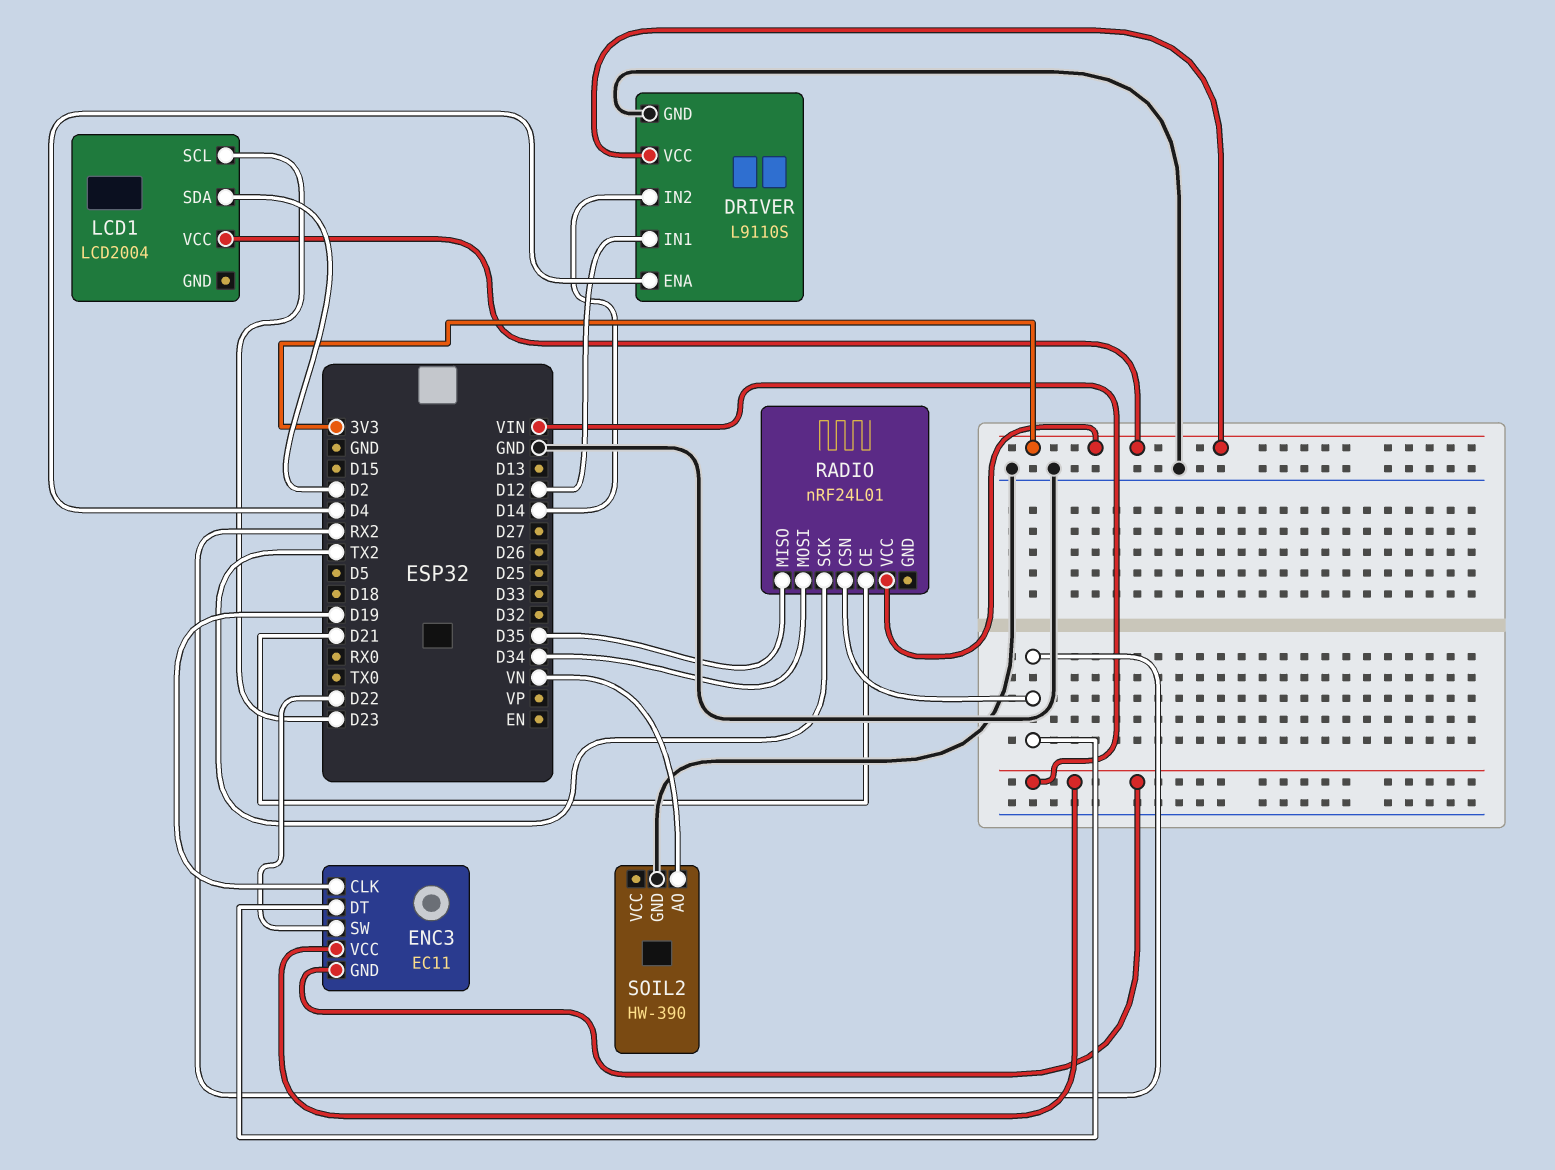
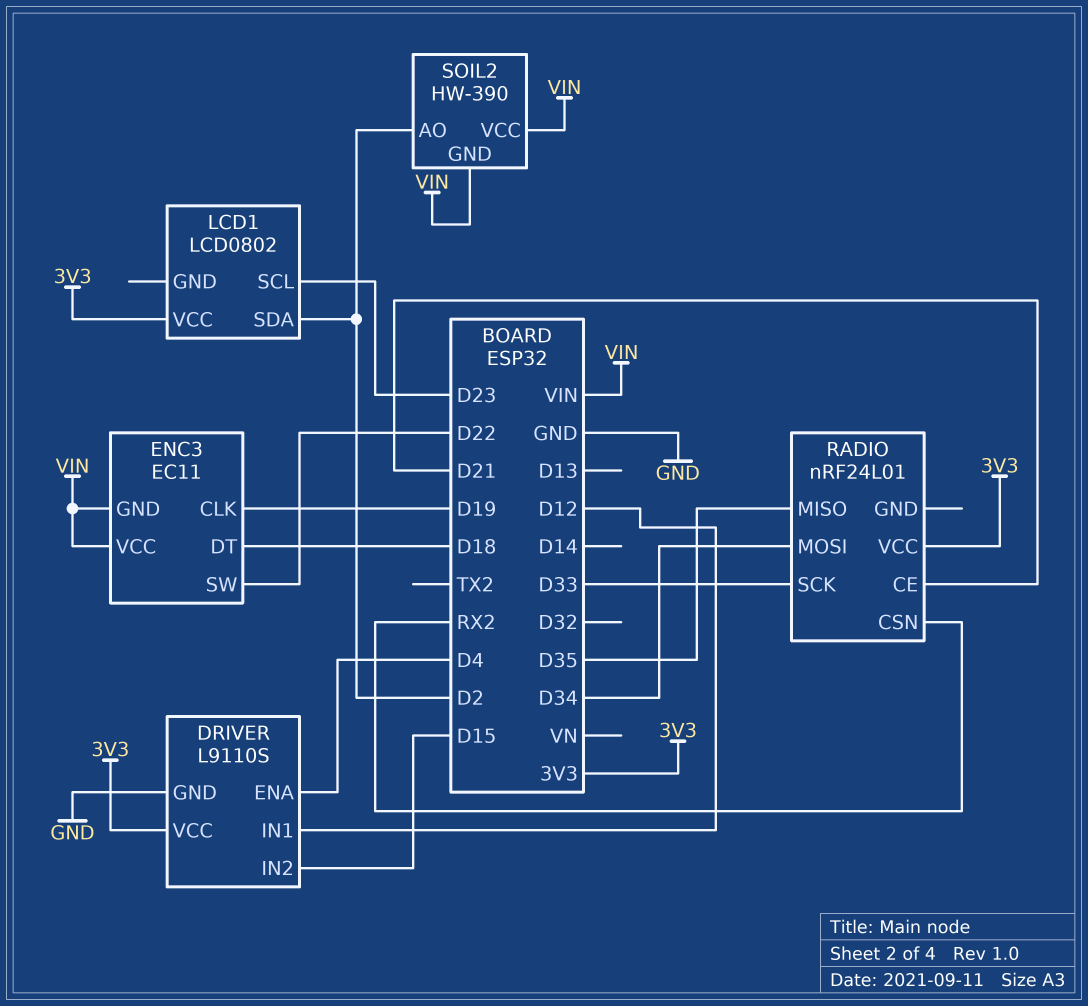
DRIVER pin IN2: D14 -> D15
ENC3 pin DT: RX2 -> D18
LCD1: LCD2004 -> LCD0802
RADIO pin SCK: TX2 -> D33
SOIL2 pin AO: VN -> D2
SOIL2 pin GND: GND -> VIN
SOIL2 pin VCC: none -> VIN

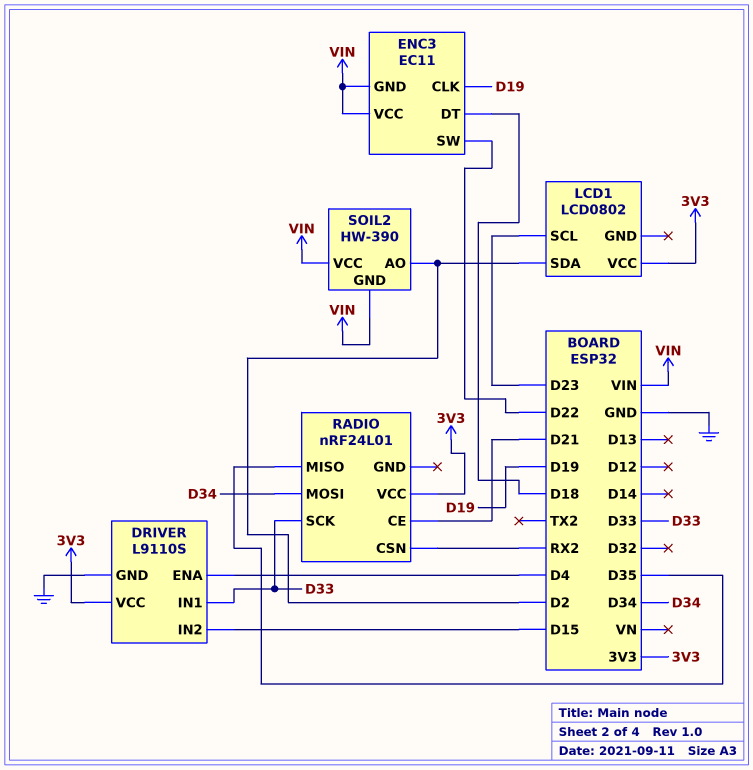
DRIVER pin IN1: D12 -> D33

